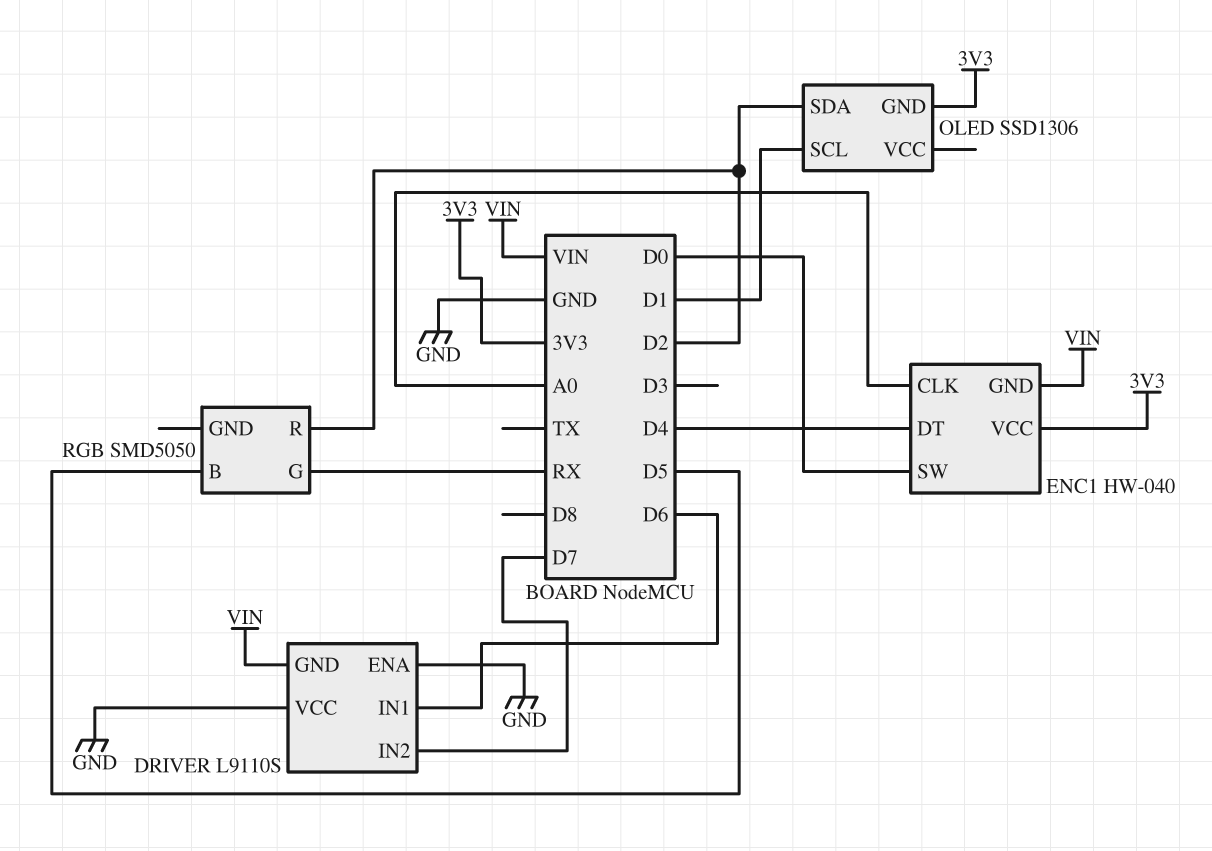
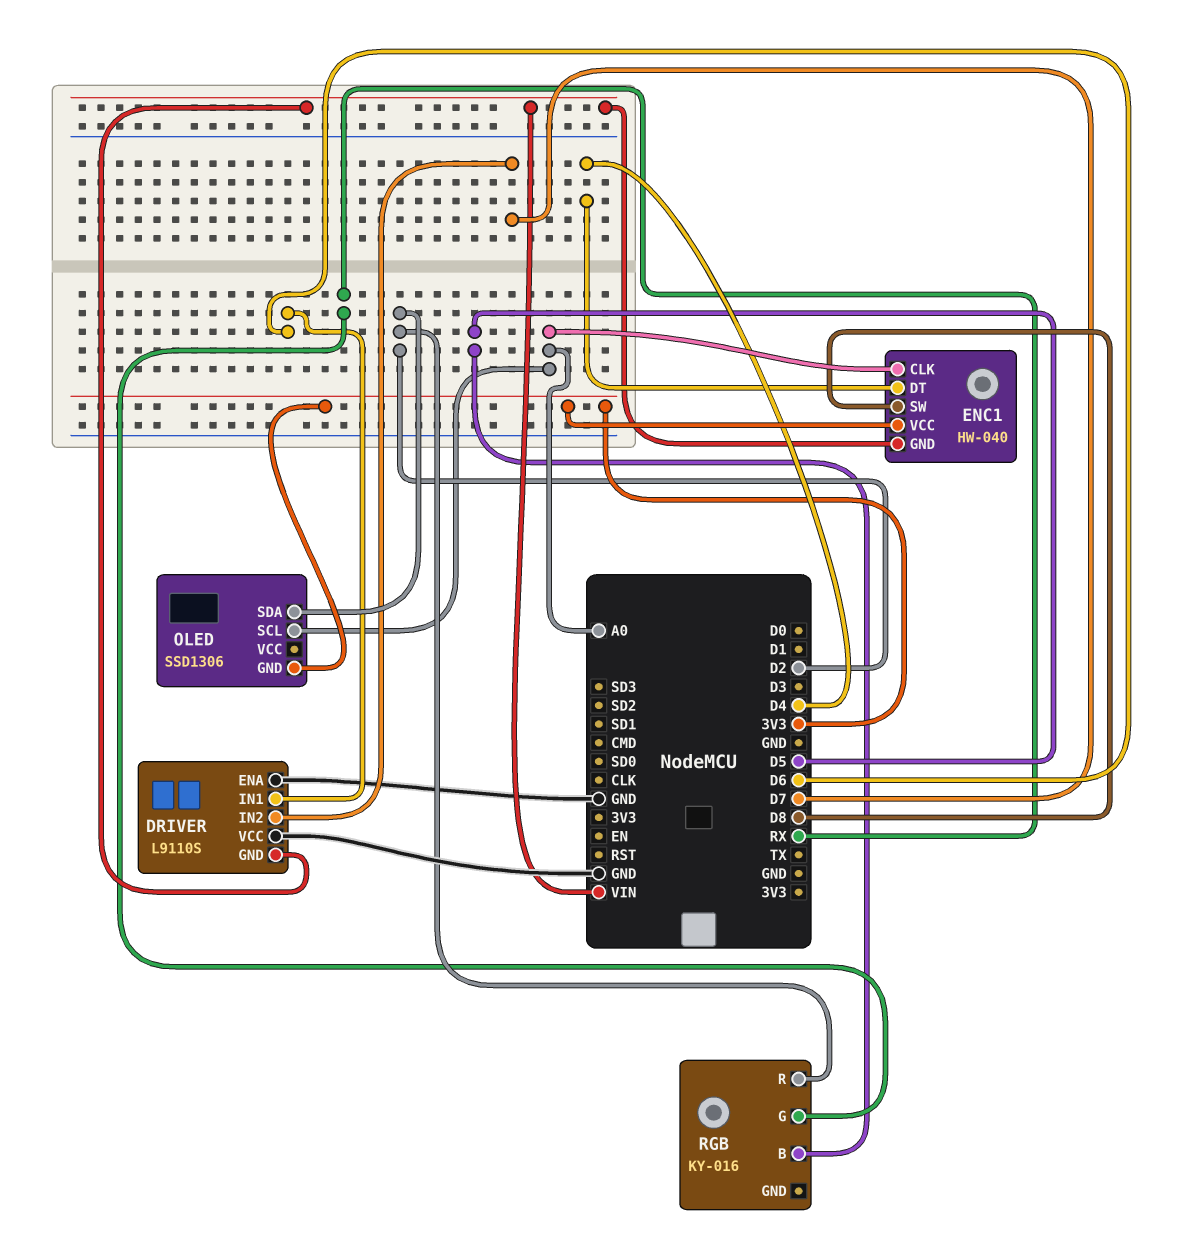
ENC1 pin SW: D0 -> D8
OLED pin SCL: D1 -> A0
RGB: SMD5050 -> KY-016

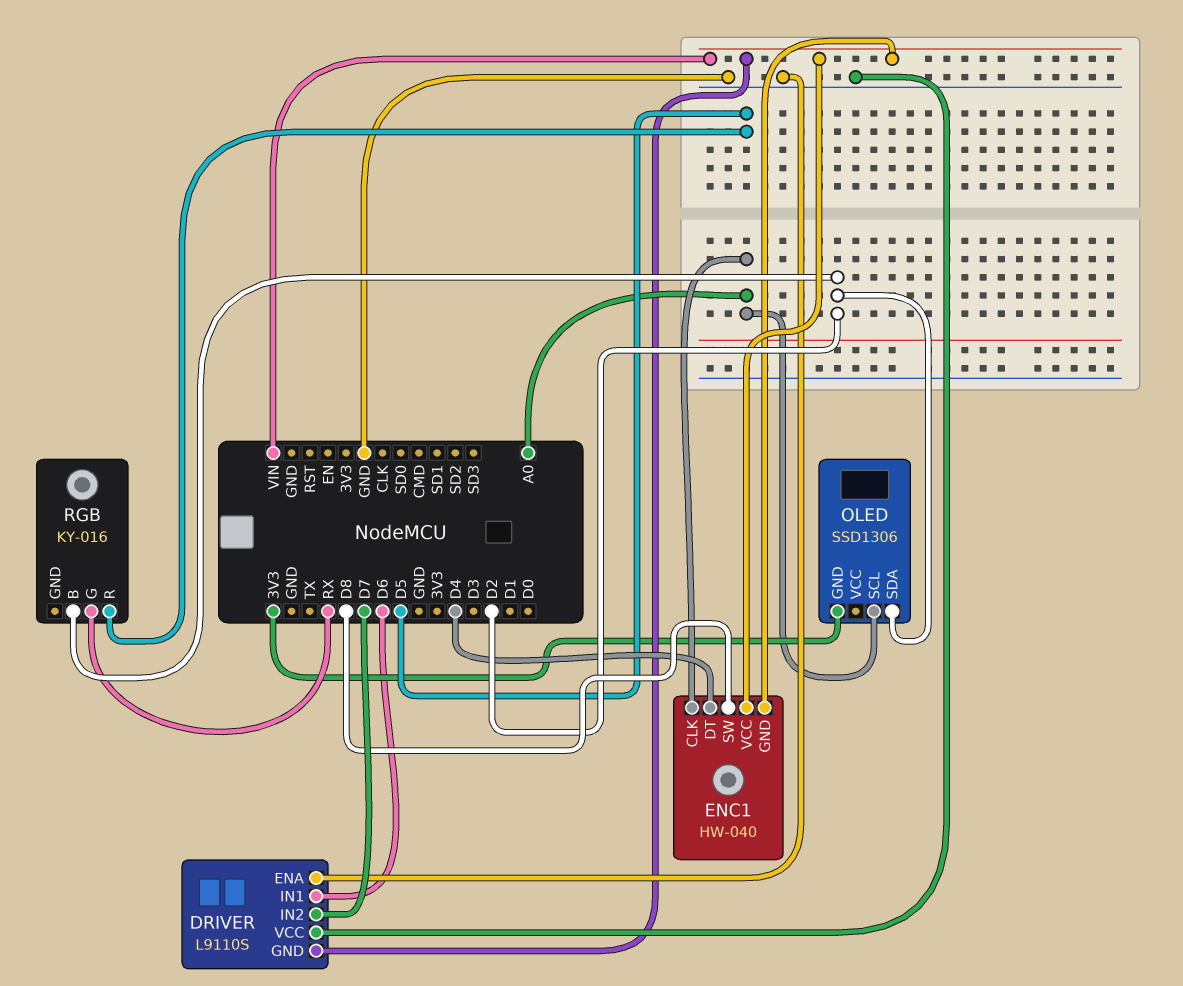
ENC1 pin VCC: 3V3 -> VIN
RGB pin B: D5 -> D2
RGB pin R: D2 -> D5

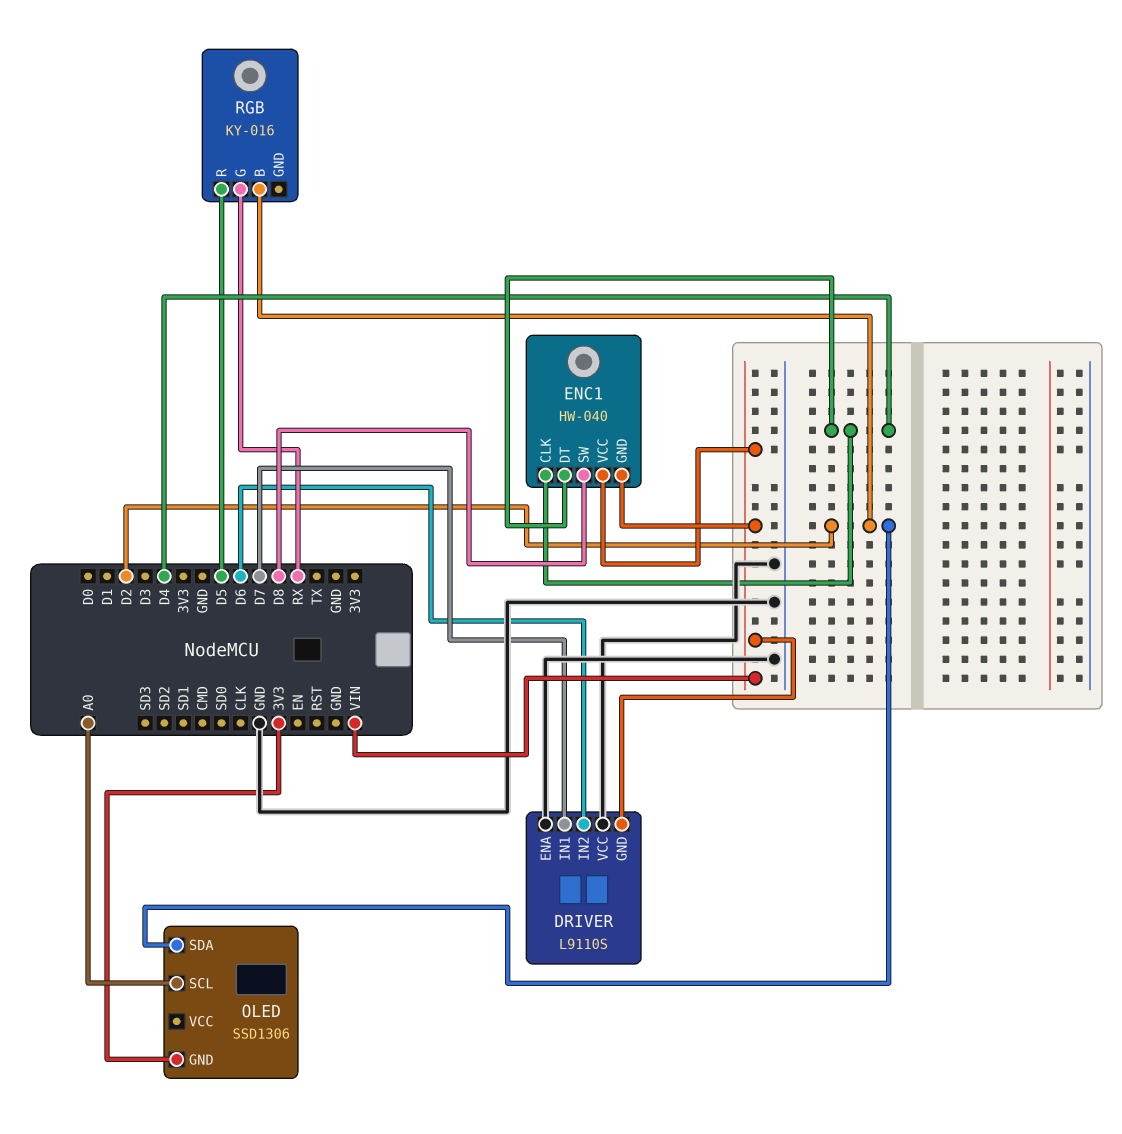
DRIVER pin IN1: D6 -> D7
DRIVER pin IN2: D7 -> D6
ENC1 pin CLK: A0 -> D4

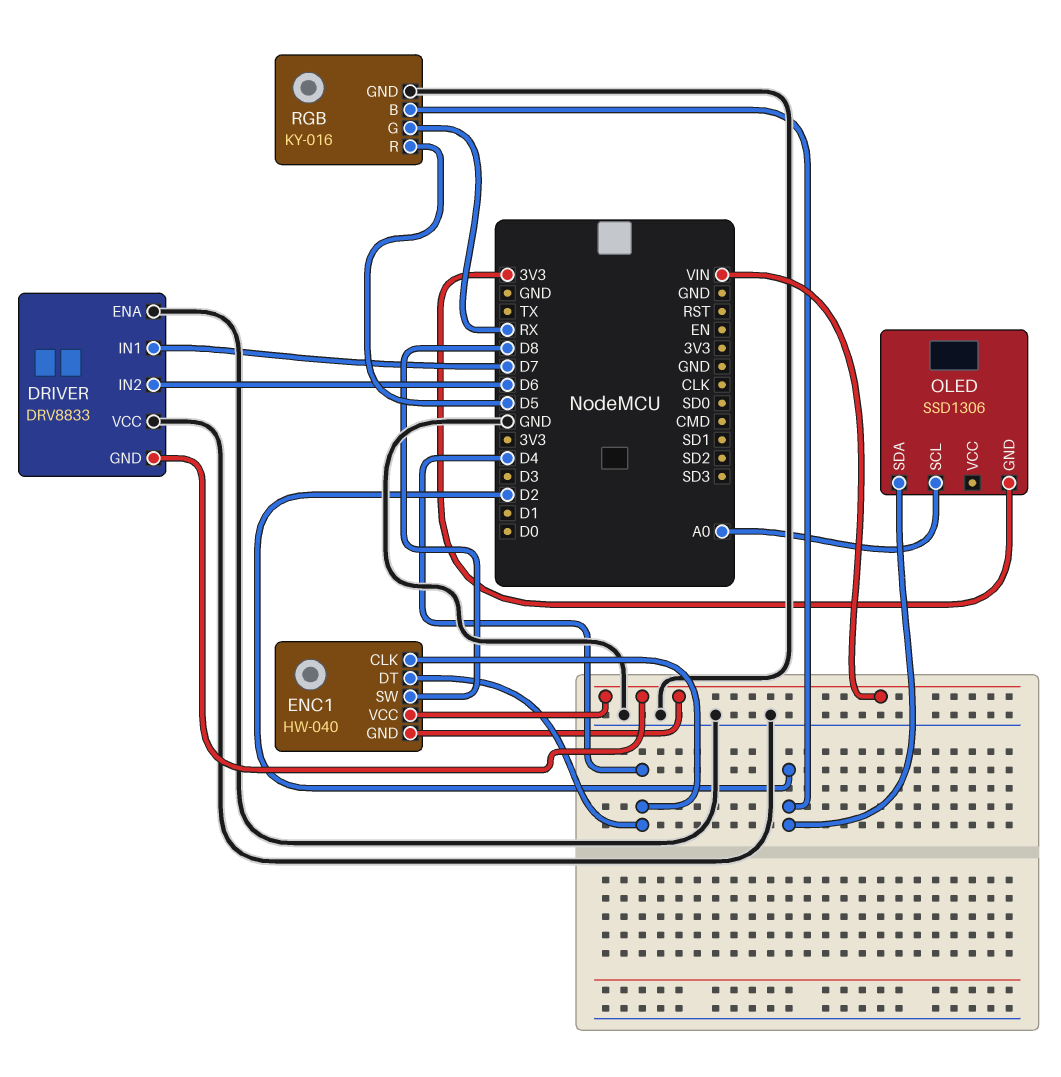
DRIVER: L9110S -> DRV8833
RGB pin GND: none -> GND

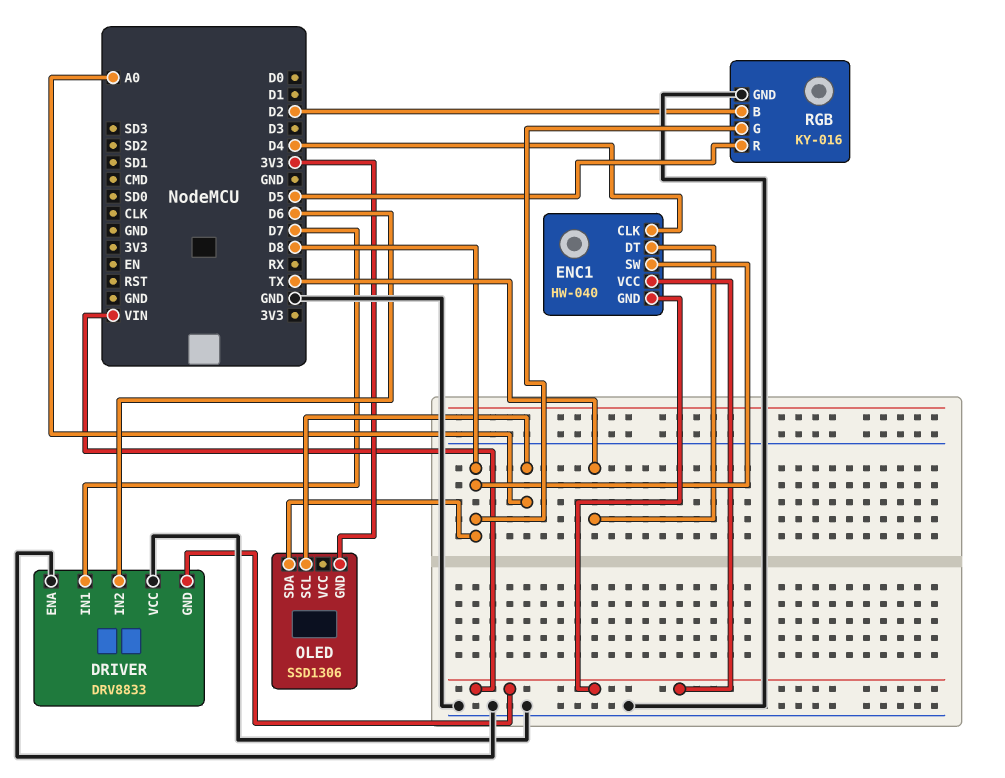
ENC1 pin DT: D4 -> TX
OLED pin SDA: D2 -> D8
RGB pin G: RX -> D8

